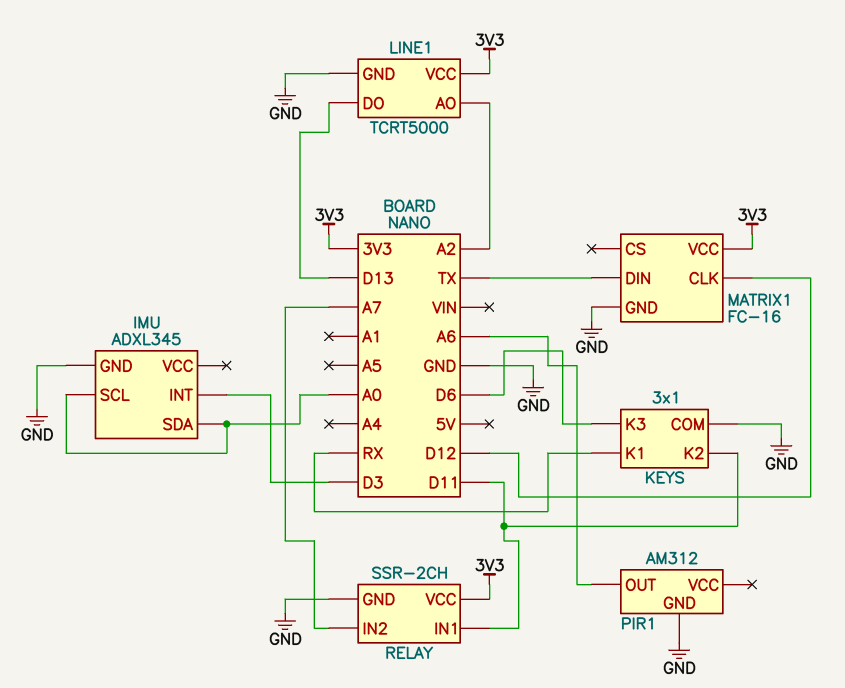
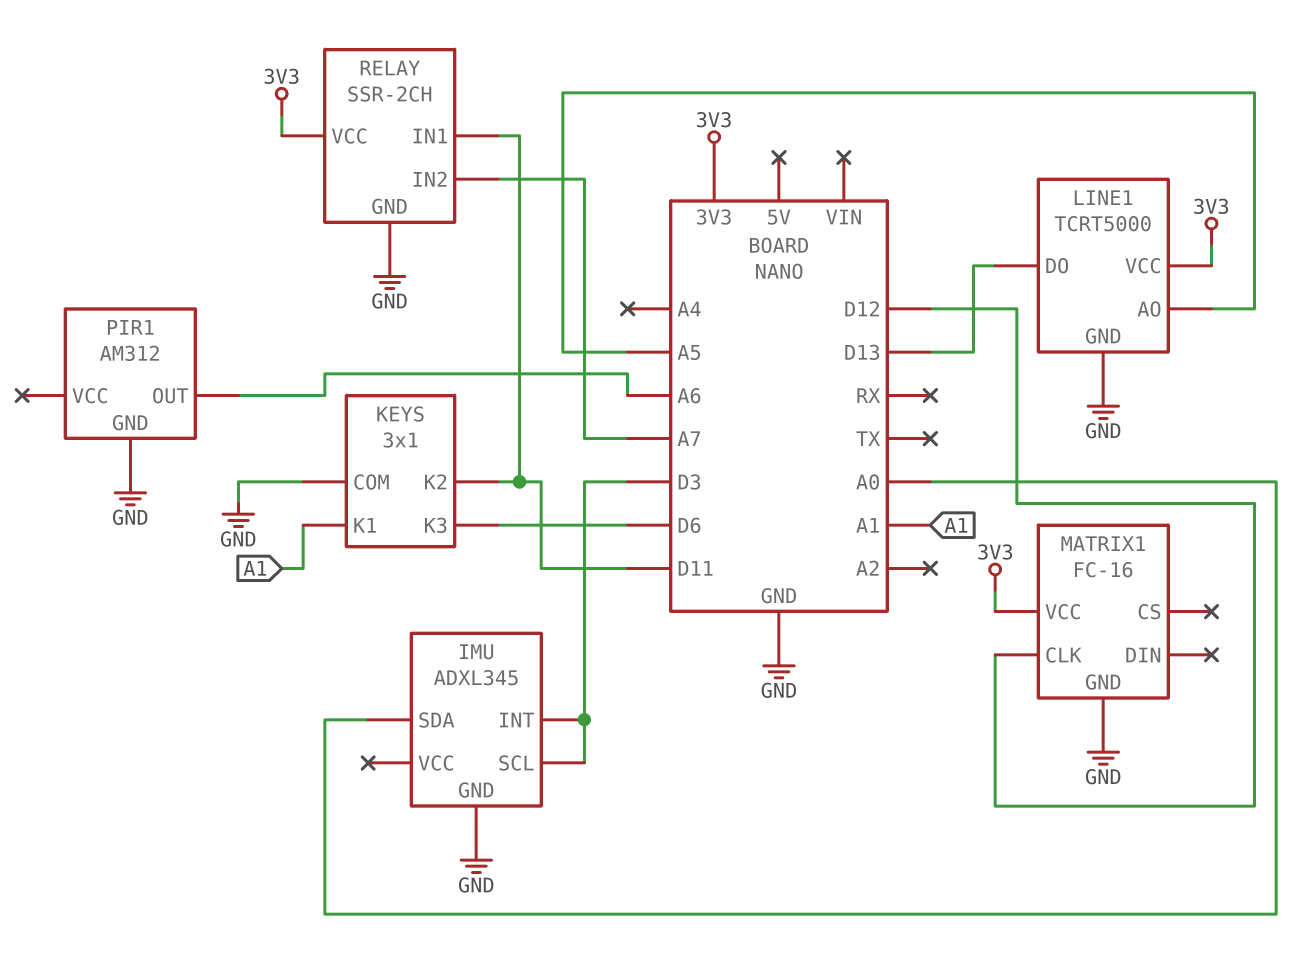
IMU pin SCL: A0 -> D3
KEYS pin K1: RX -> A1
LINE1 pin AO: A2 -> A5
MATRIX1 pin DIN: TX -> none

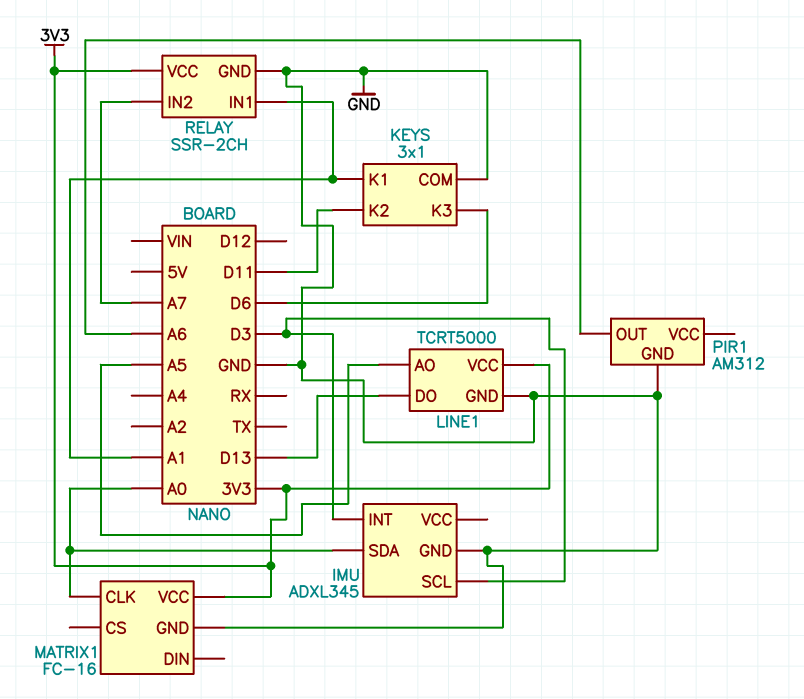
MATRIX1 pin CLK: D12 -> A0
RELAY pin IN1: D11 -> A1

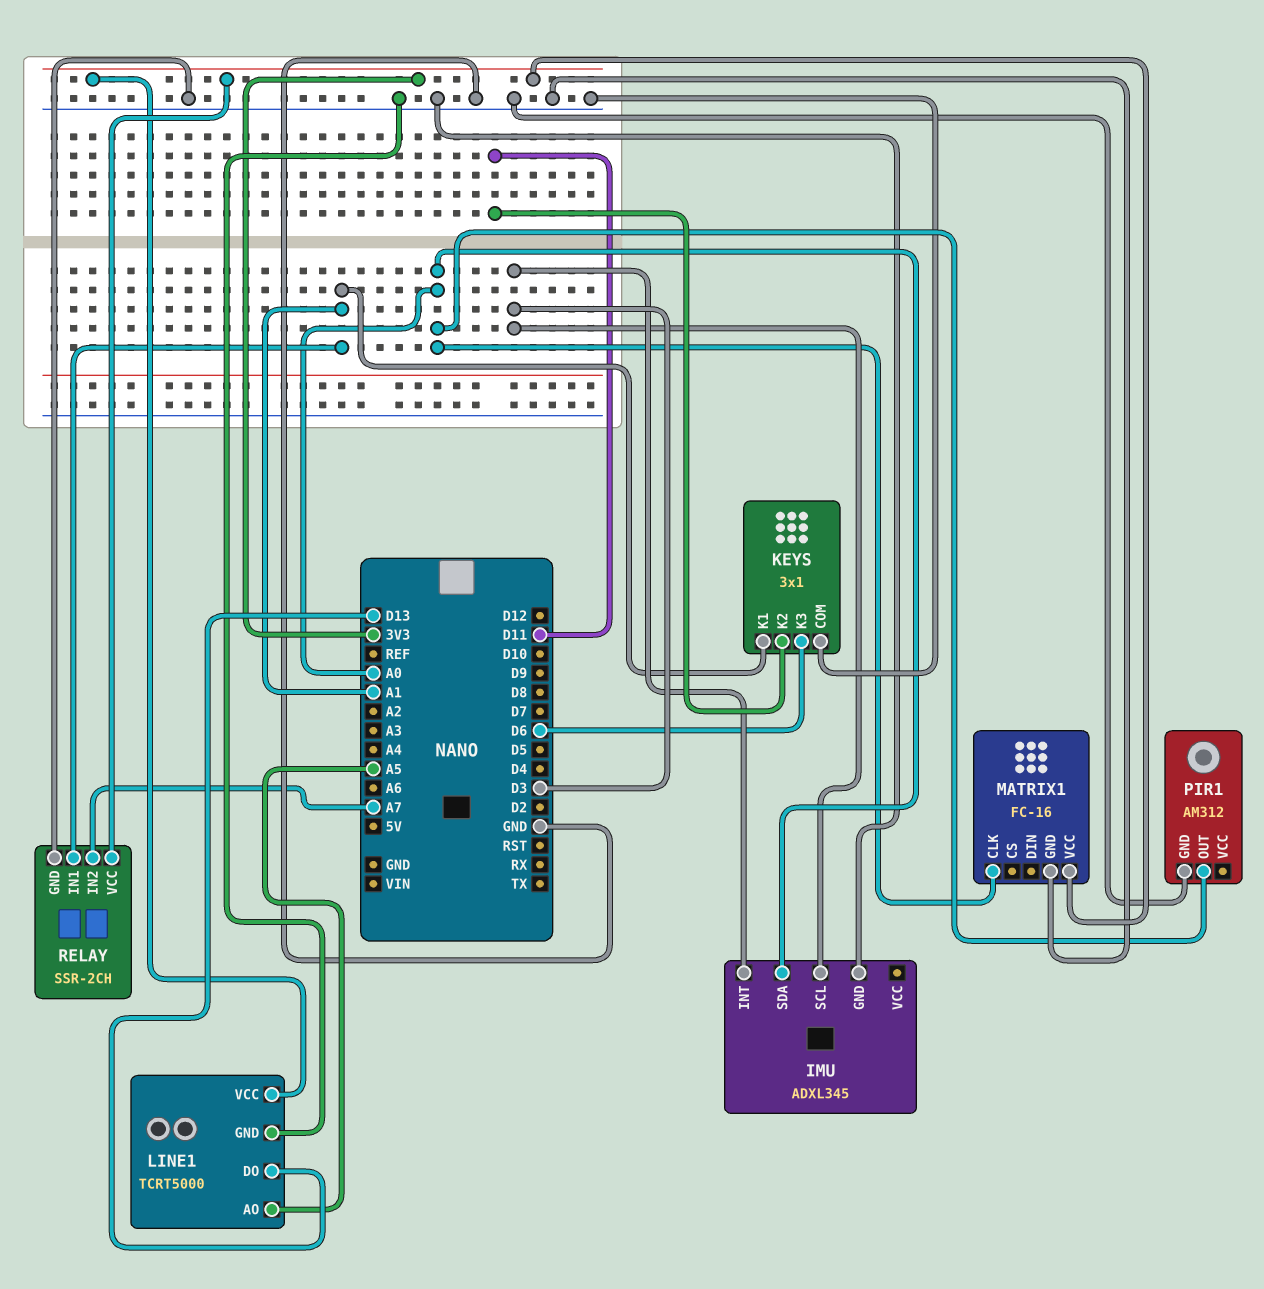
PIR1 pin OUT: A6 -> A0

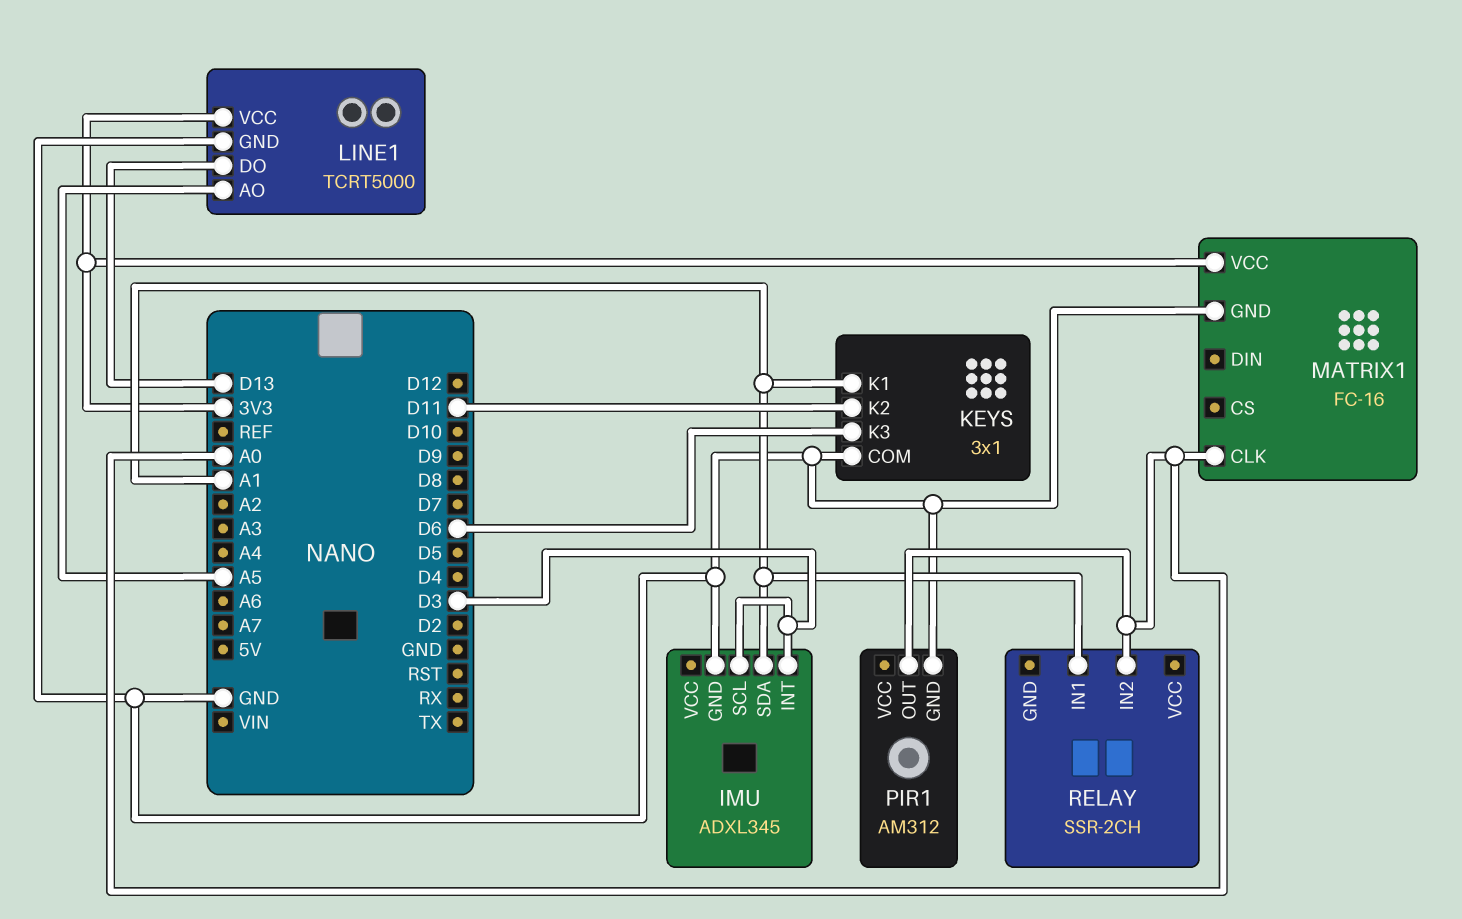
IMU pin SDA: A0 -> A1
RELAY pin GND: GND -> none
RELAY pin IN2: A7 -> A0
RELAY pin VCC: 3V3 -> none

